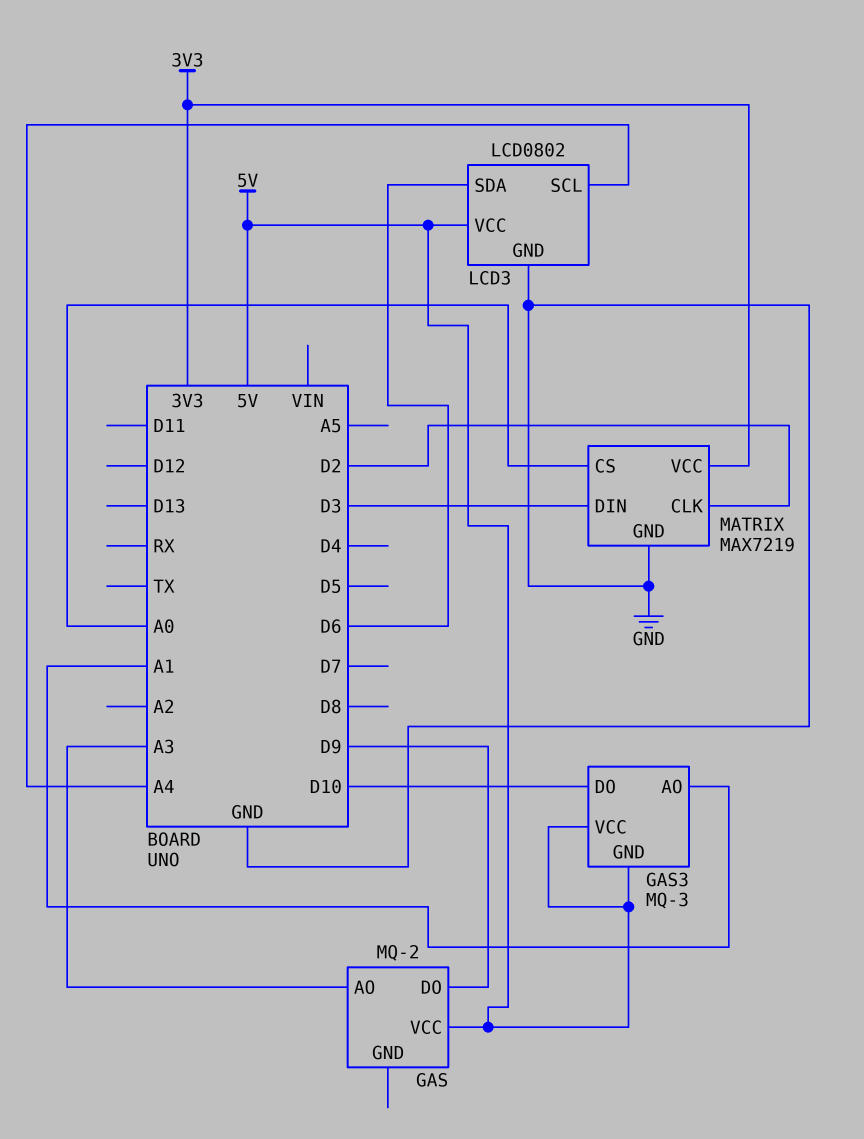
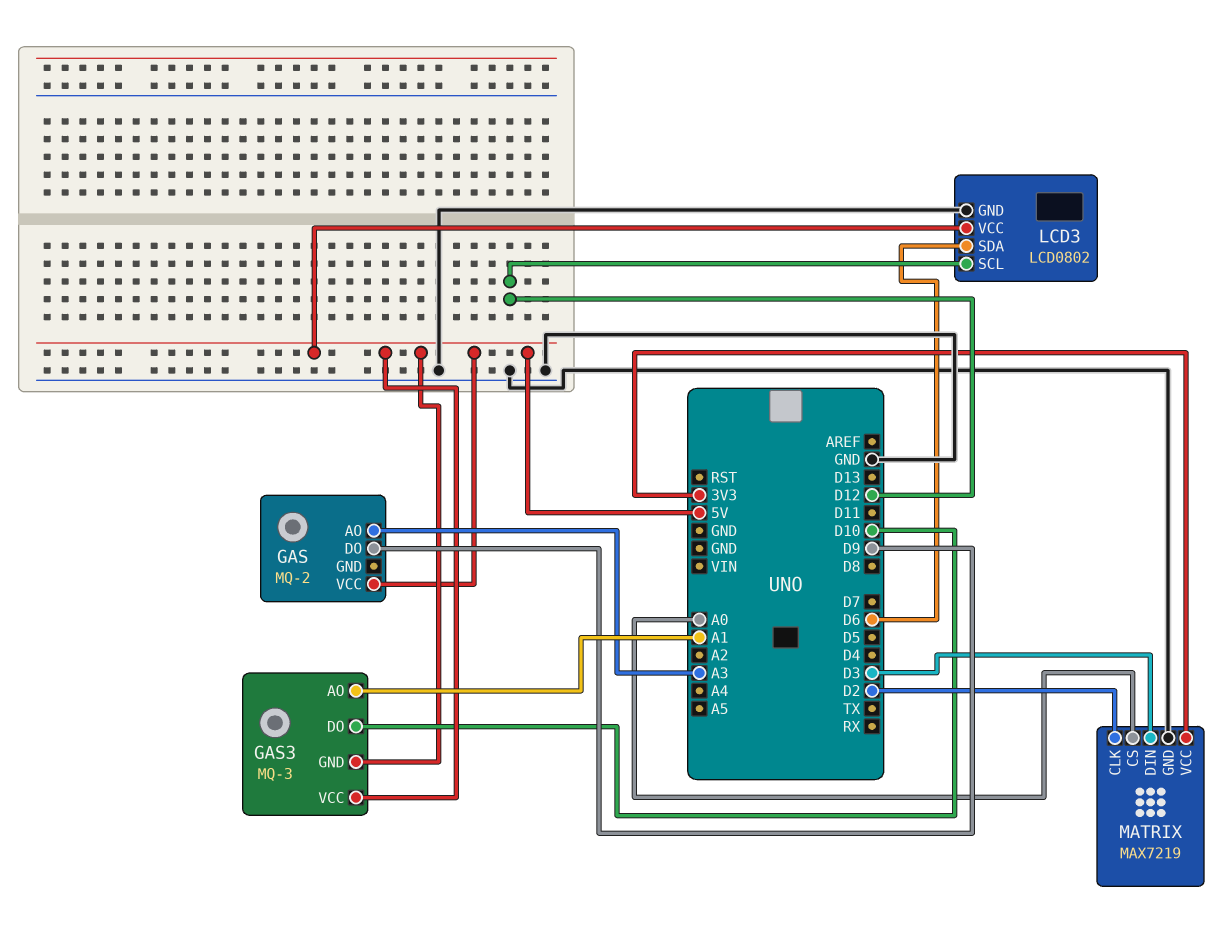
LCD3 pin SCL: A4 -> D12

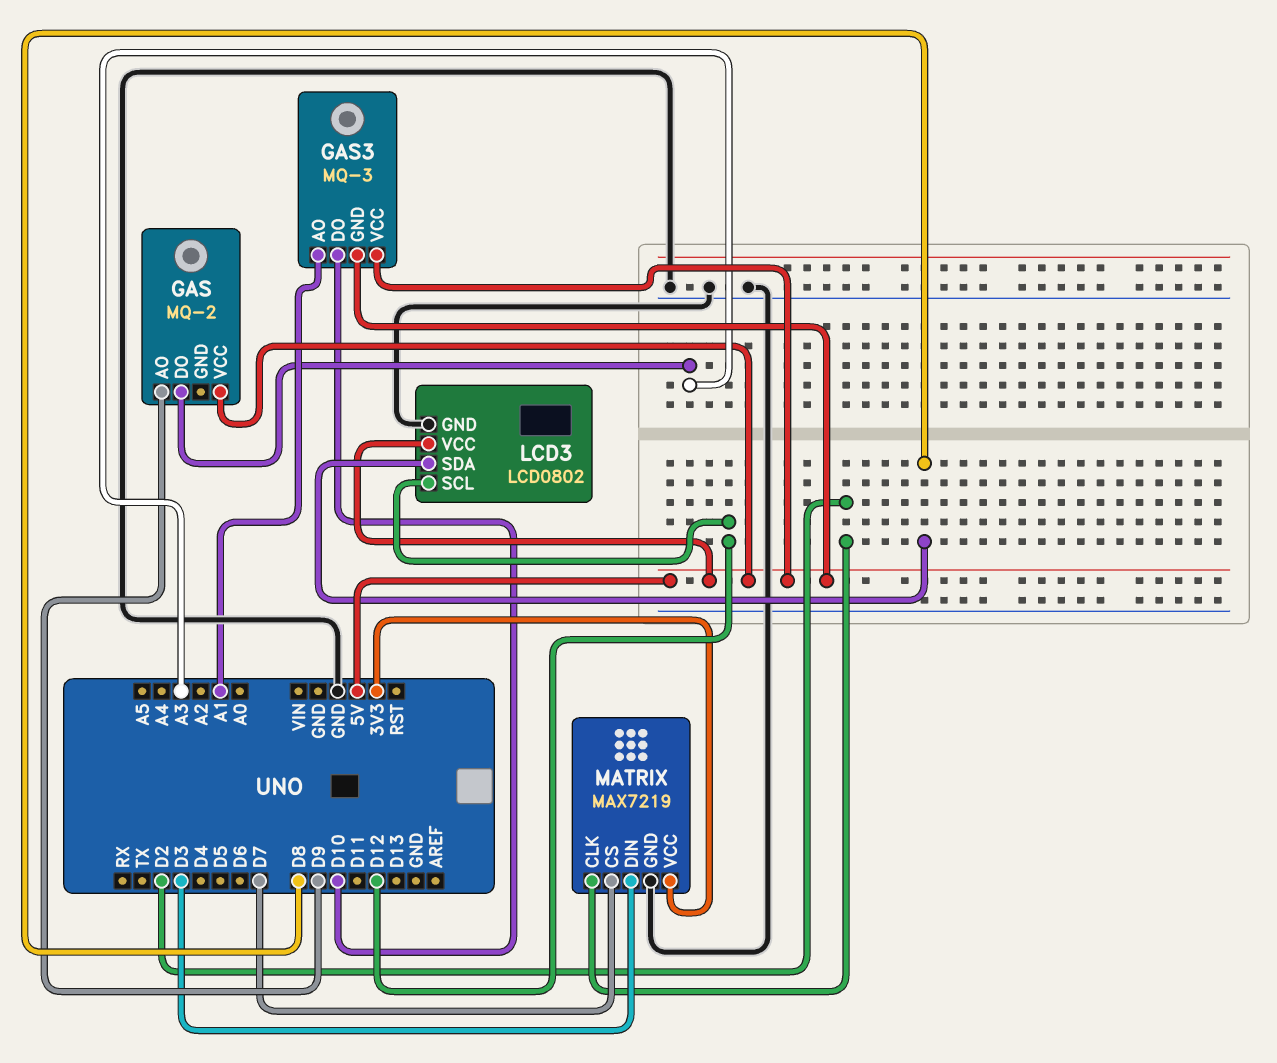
GAS pin AO: A3 -> D9
GAS pin DO: D9 -> A3
LCD3 pin SDA: D6 -> D8
MATRIX pin CS: A0 -> D7

